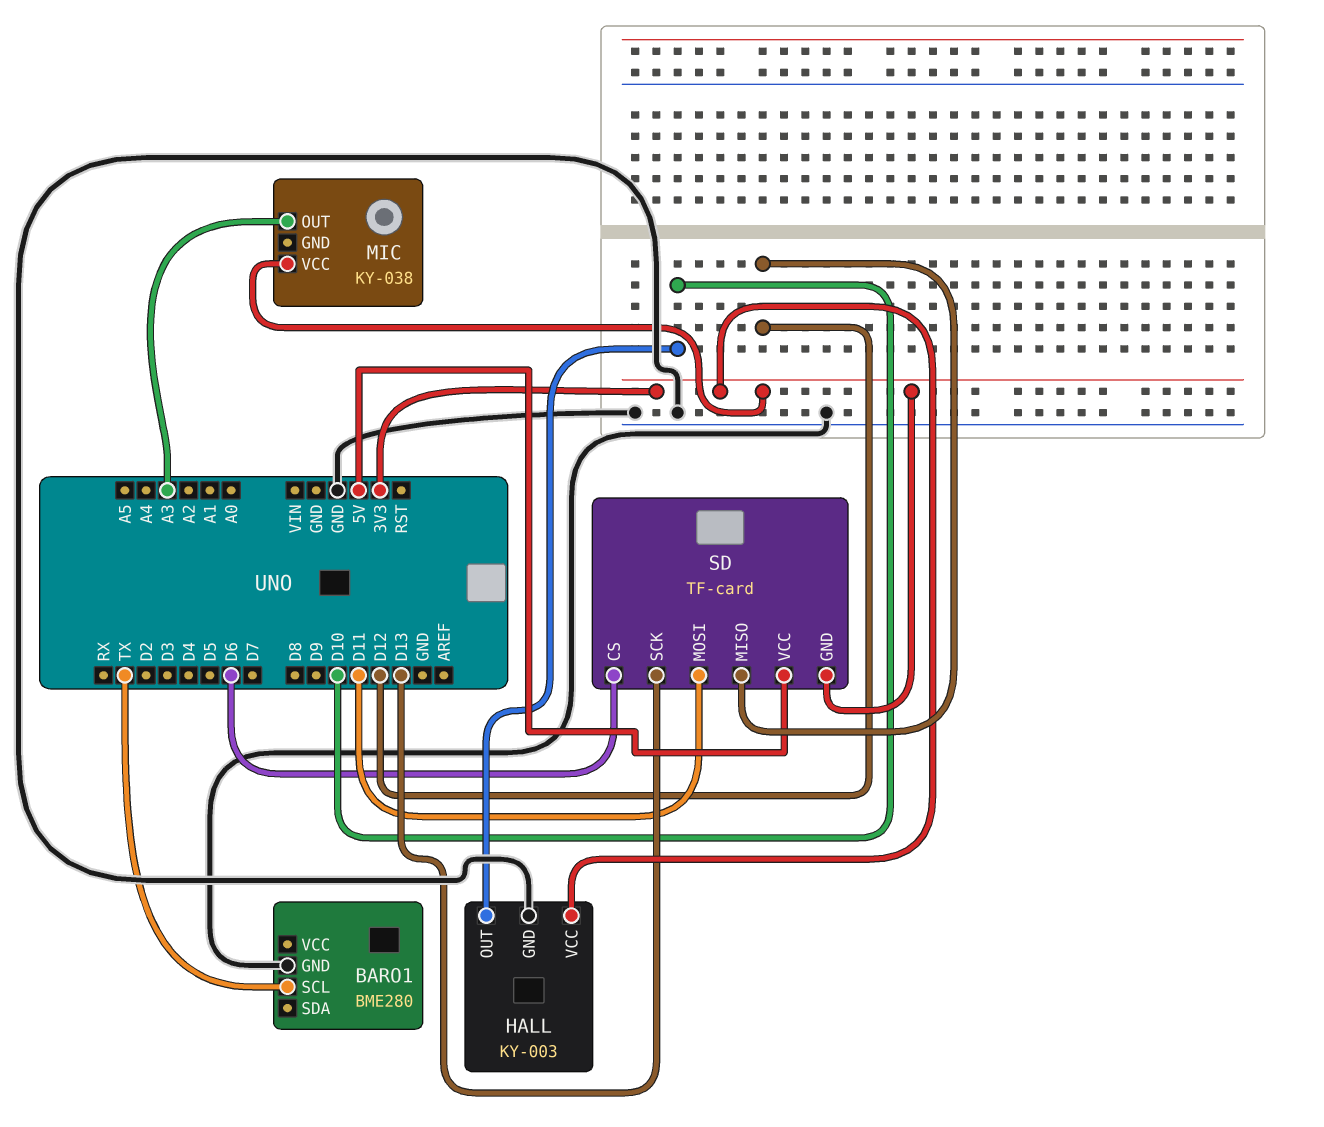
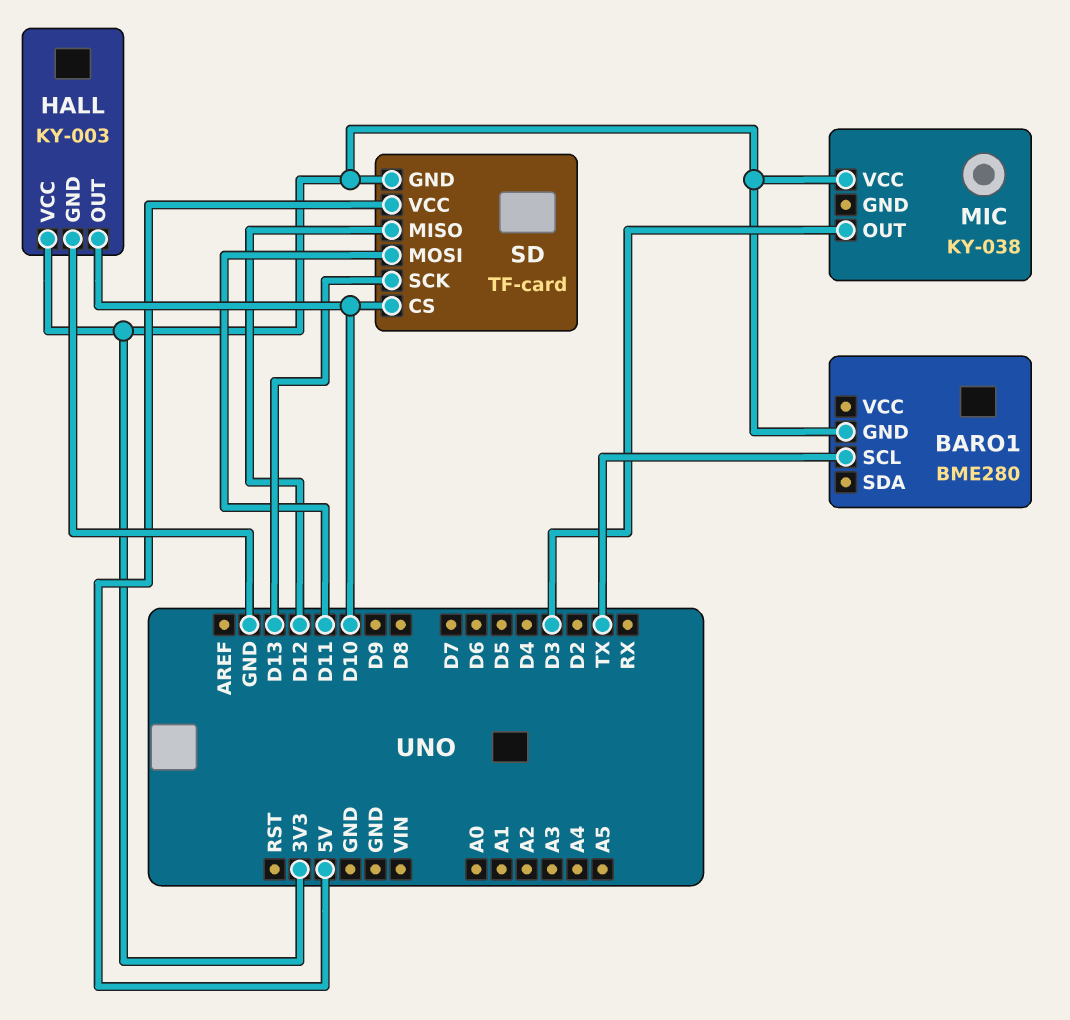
BARO1 pin GND: GND -> 3V3
MIC pin OUT: A3 -> D3
SD pin CS: D6 -> D10

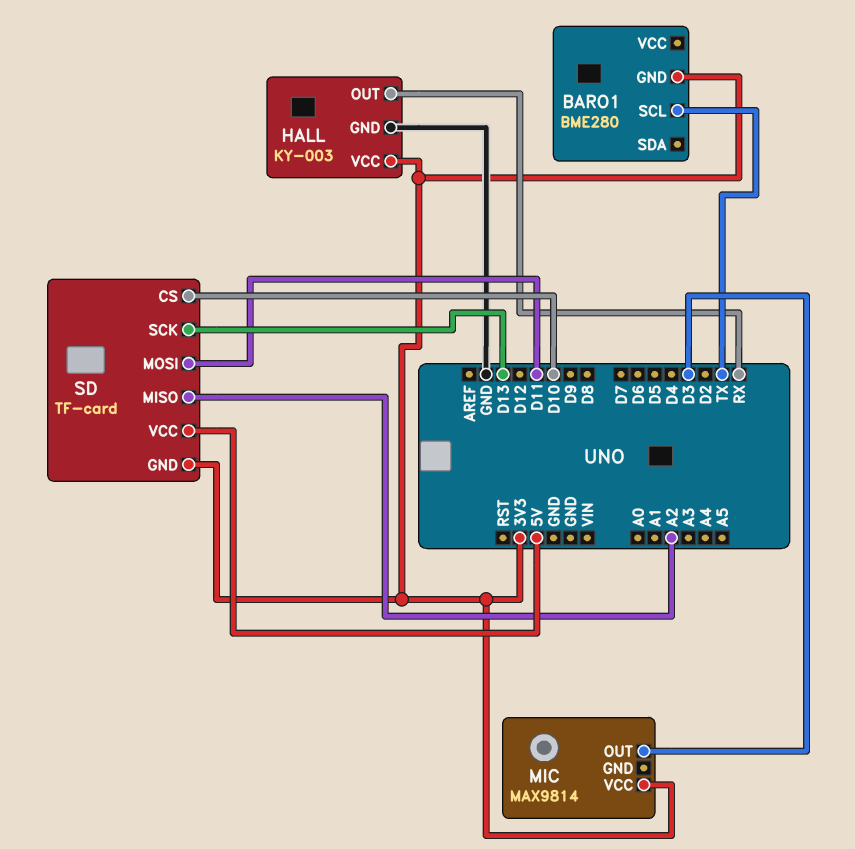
HALL pin OUT: D10 -> RX
MIC: KY-038 -> MAX9814
SD pin MISO: D12 -> A2

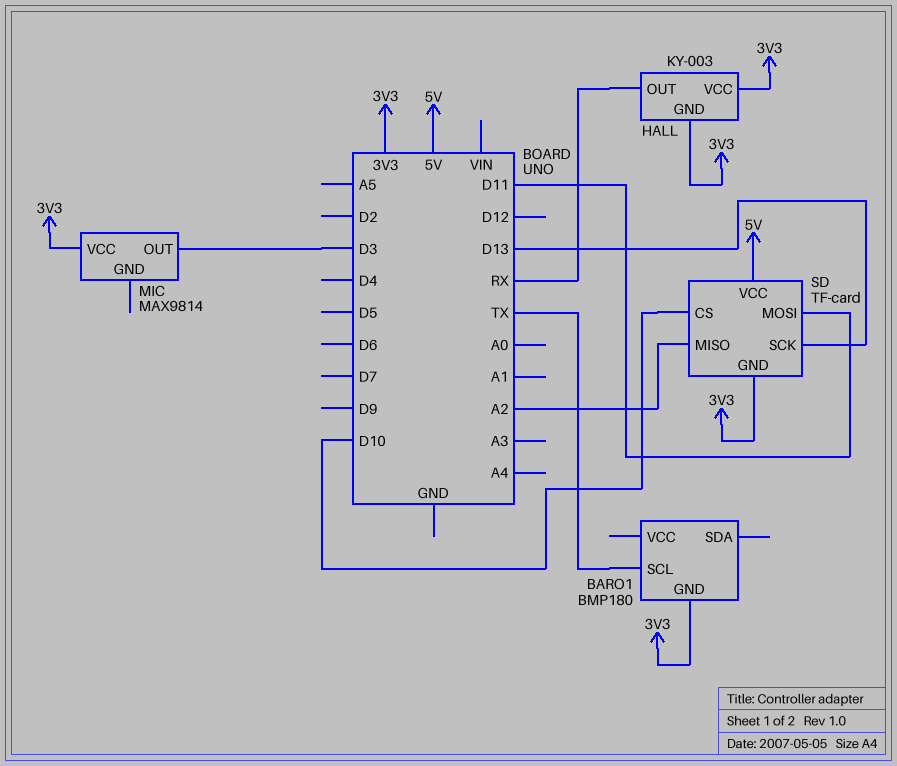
BARO1: BME280 -> BMP180
HALL pin GND: GND -> 3V3

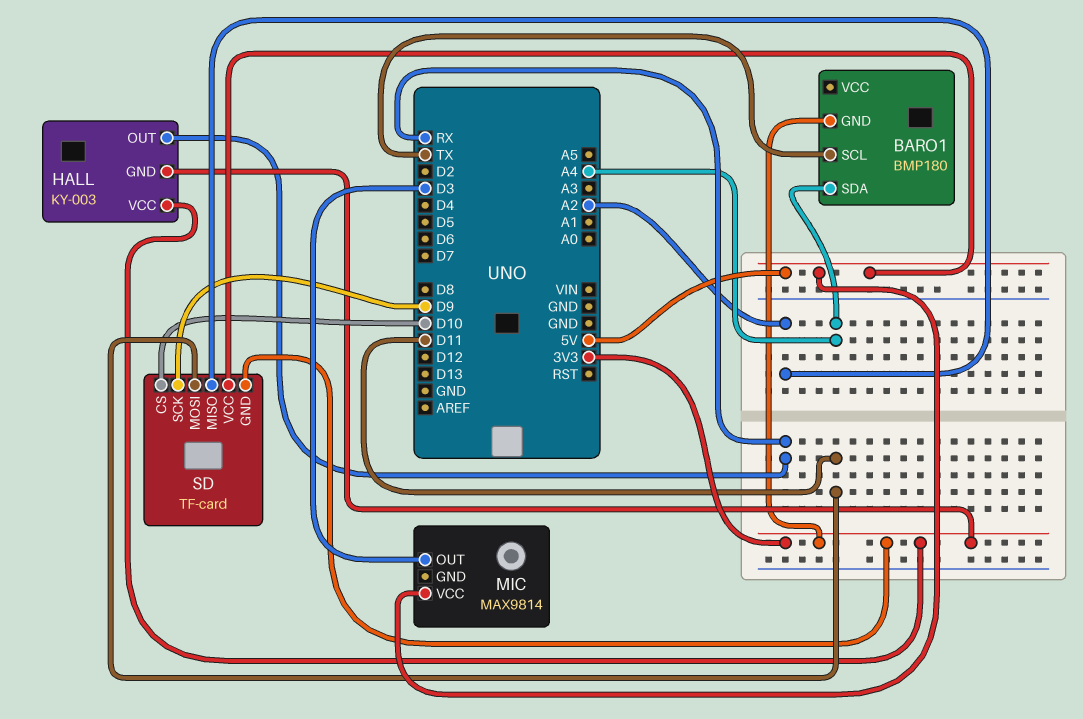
BARO1 pin SDA: none -> A4
MIC pin VCC: 3V3 -> 5V
SD pin SCK: D13 -> D9

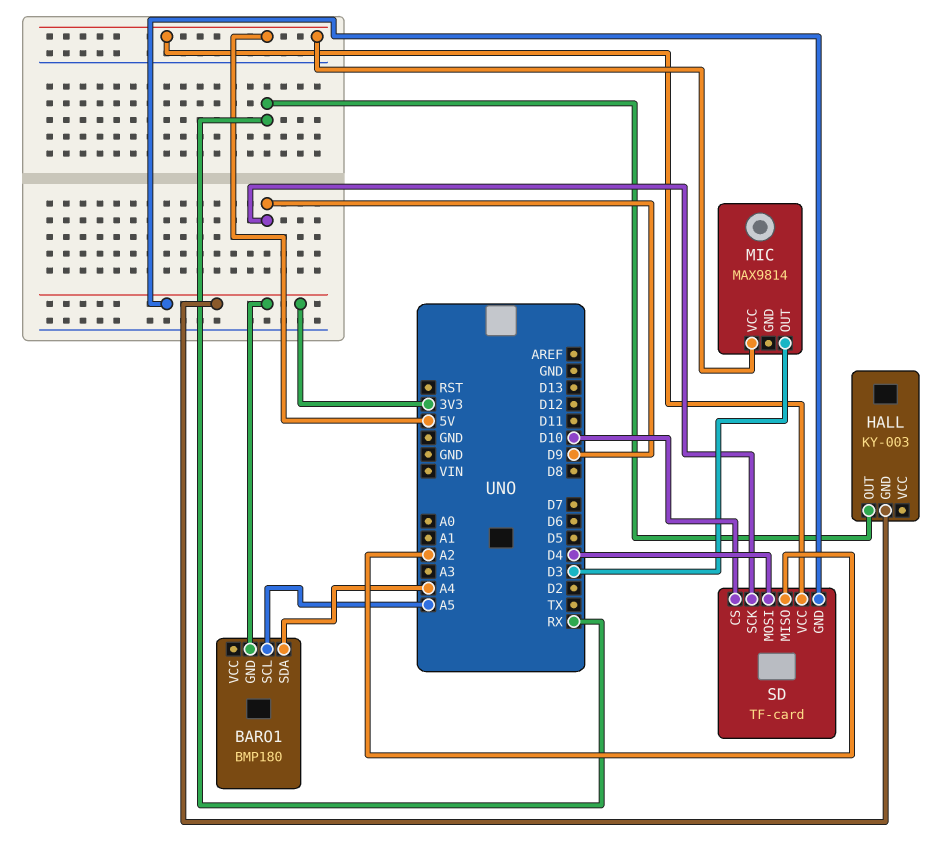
BARO1 pin SCL: TX -> A5
HALL pin VCC: 3V3 -> none
SD pin MOSI: D11 -> D4

